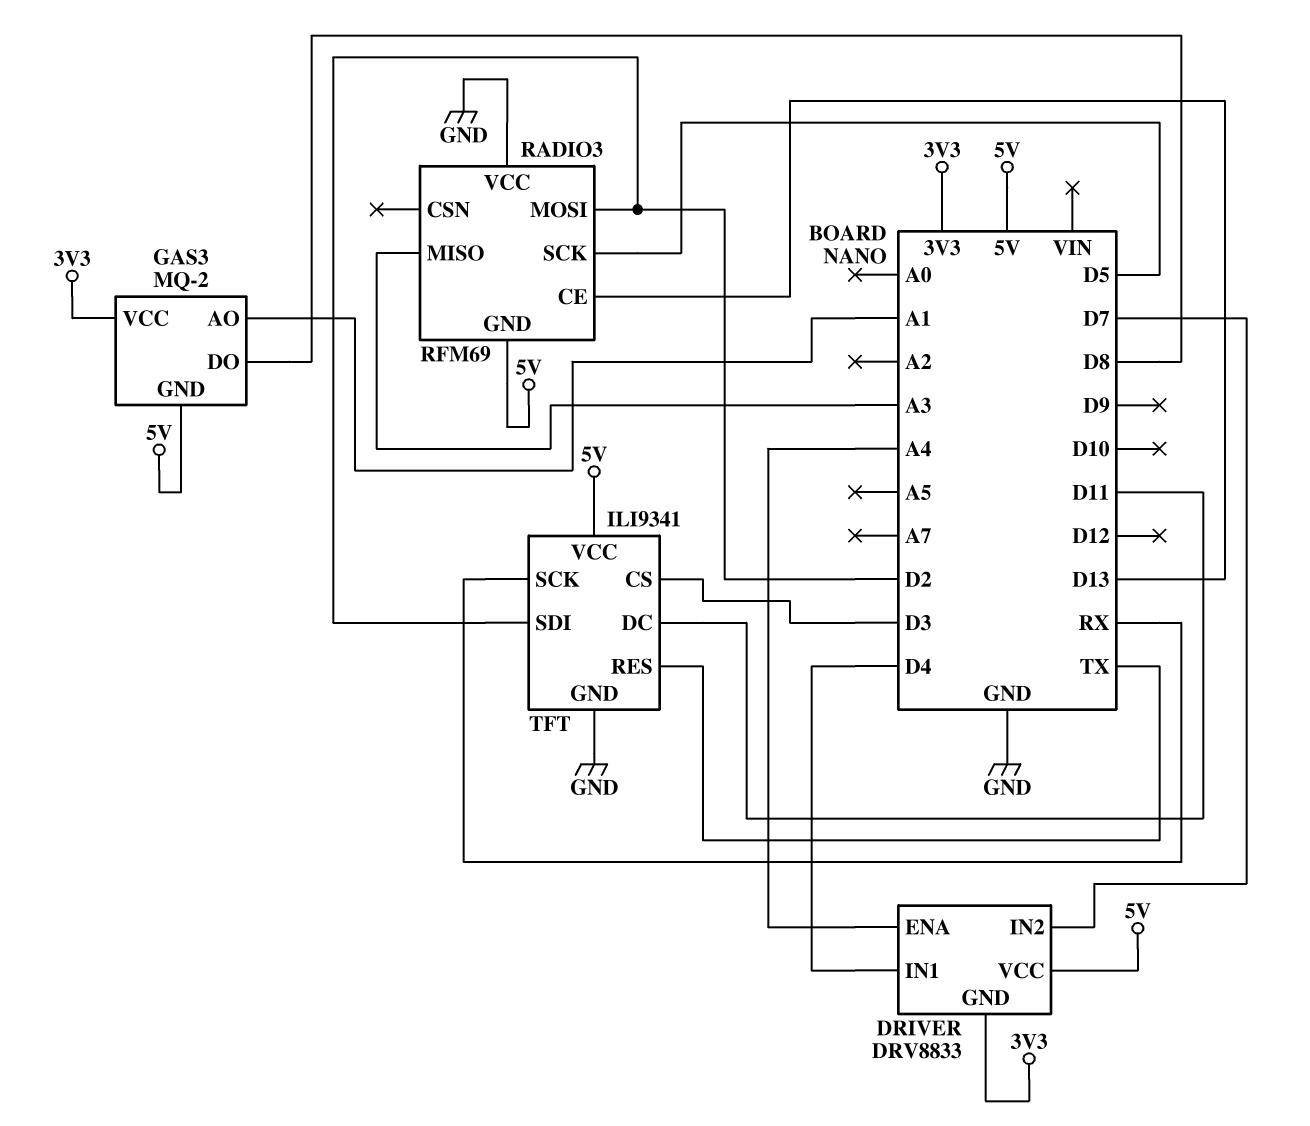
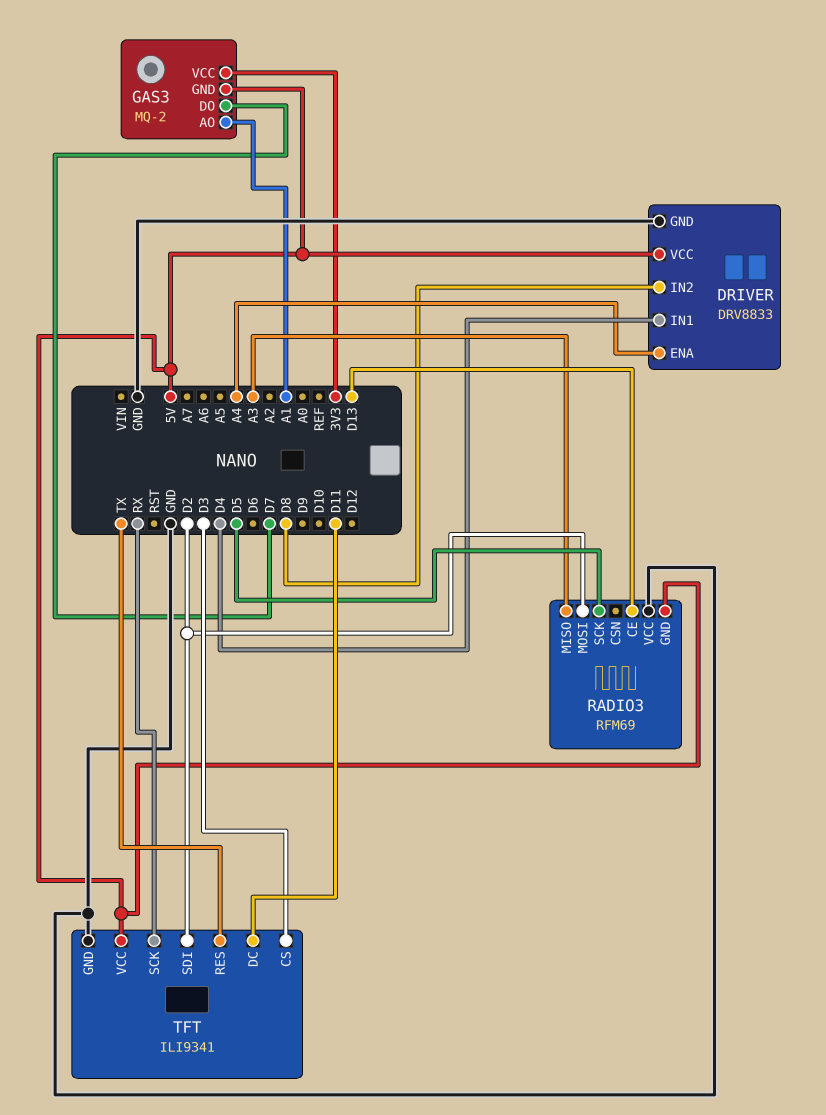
DRIVER pin GND: 3V3 -> GND
DRIVER pin IN2: D7 -> D8
GAS3 pin DO: D8 -> D7

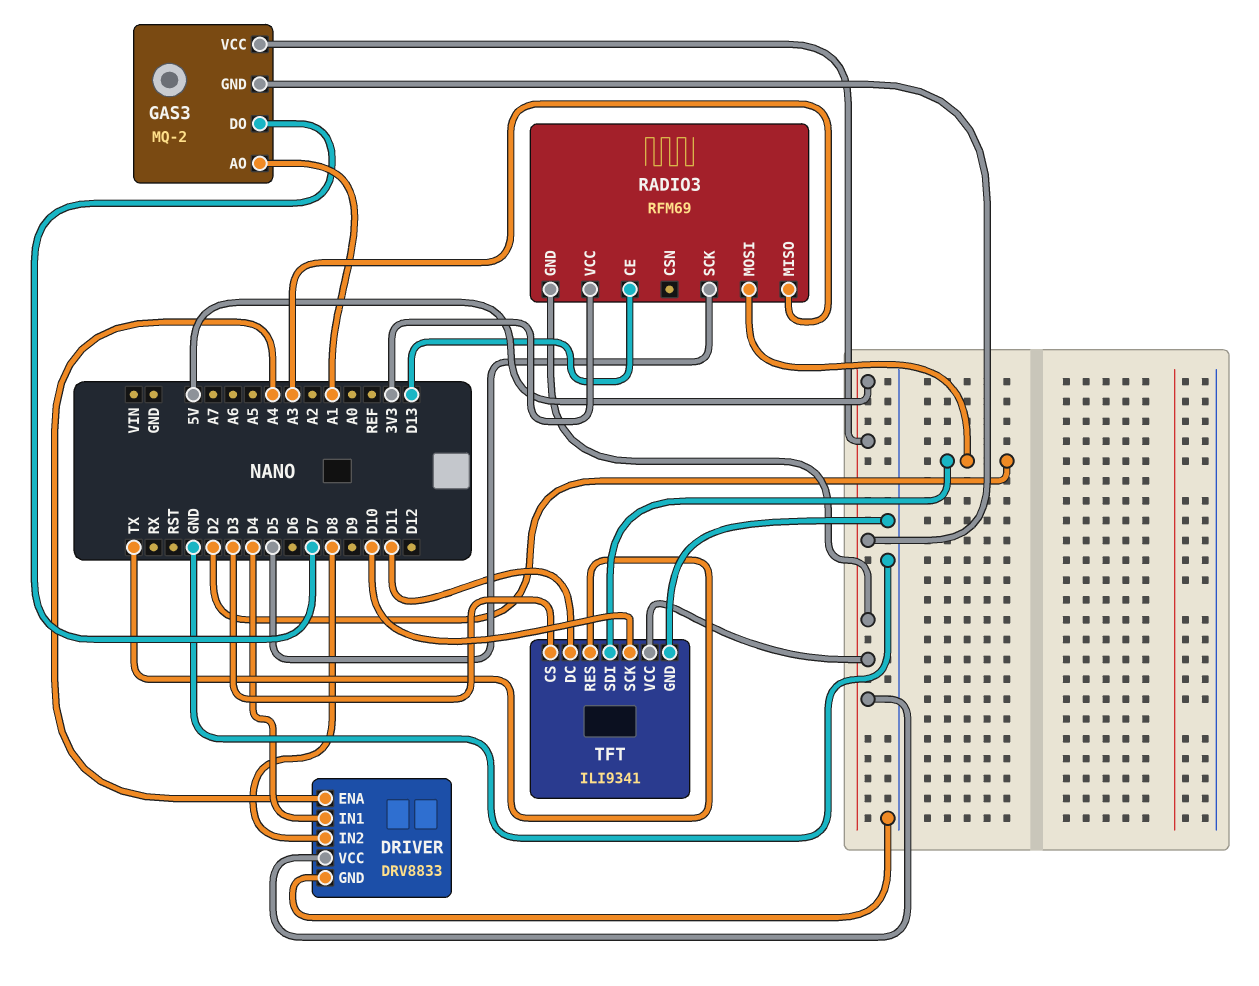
GAS3 pin VCC: 3V3 -> 5V
RADIO3 pin VCC: GND -> 3V3
TFT pin SCK: RX -> D10

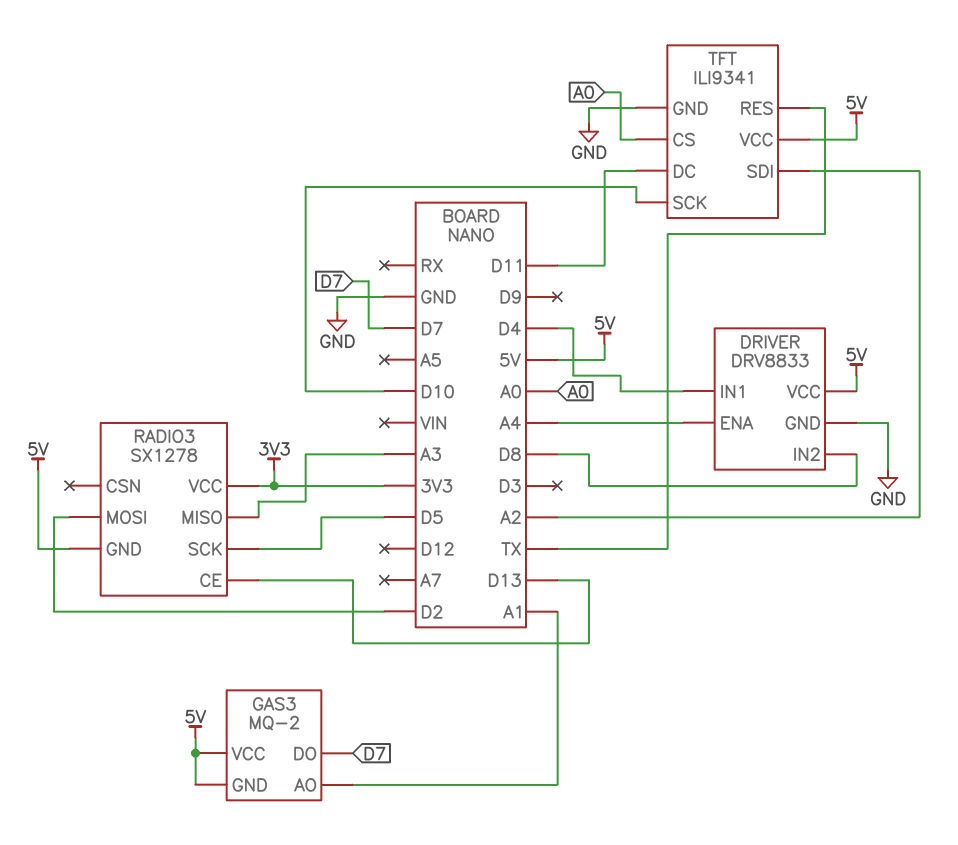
RADIO3: RFM69 -> SX1278
TFT pin CS: D3 -> A0
TFT pin SDI: D2 -> A2

